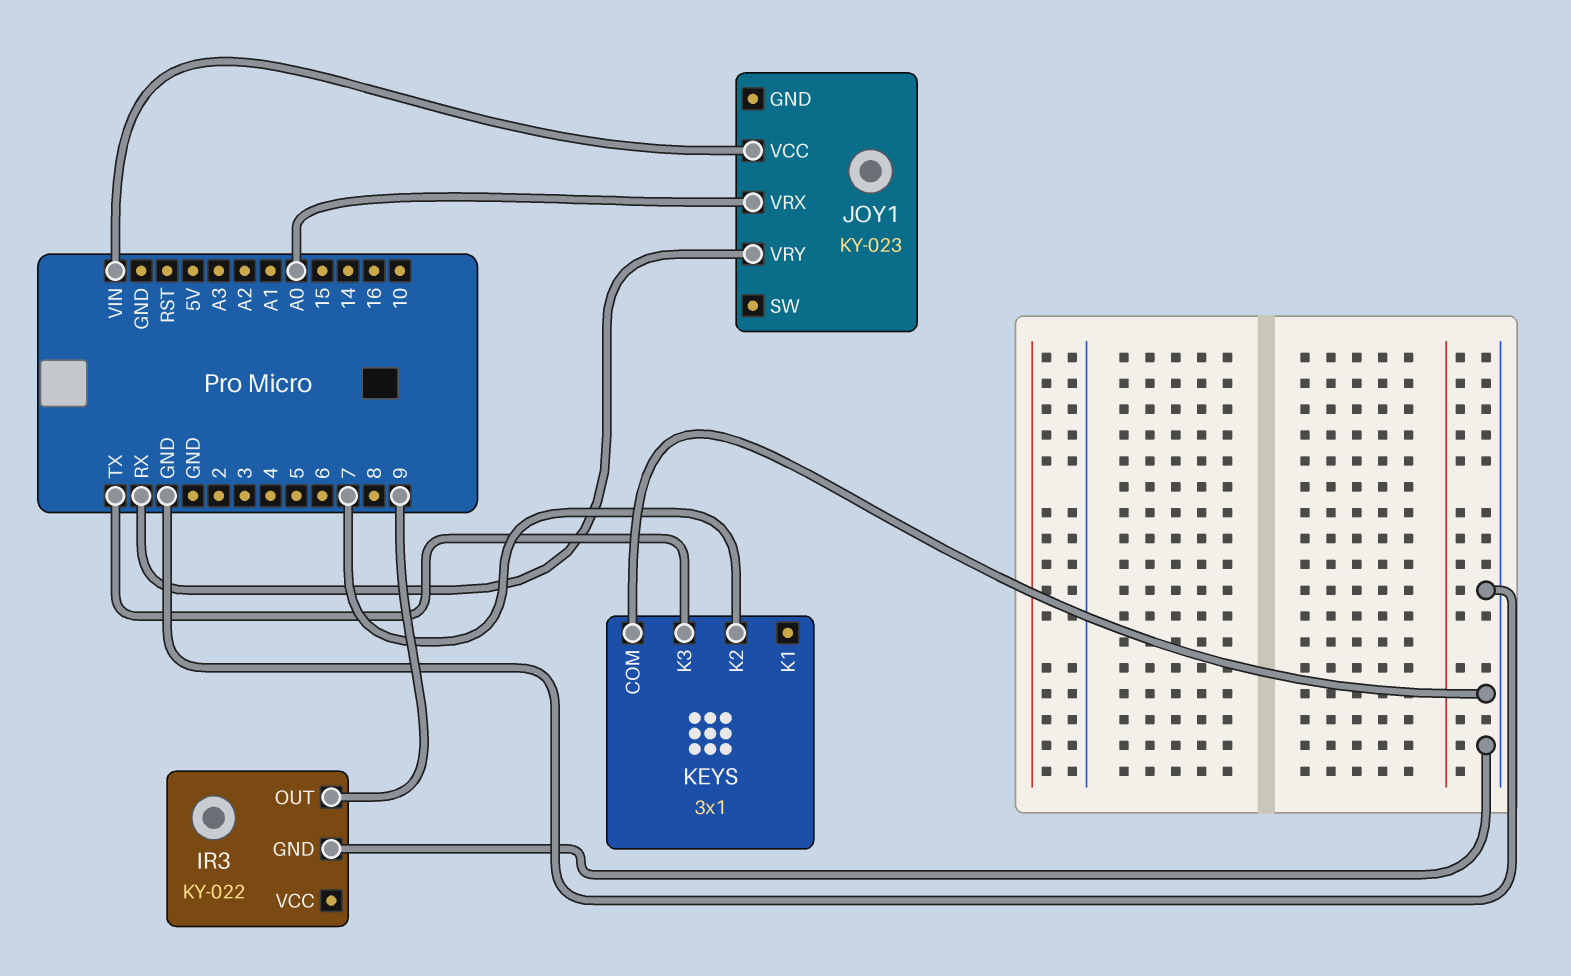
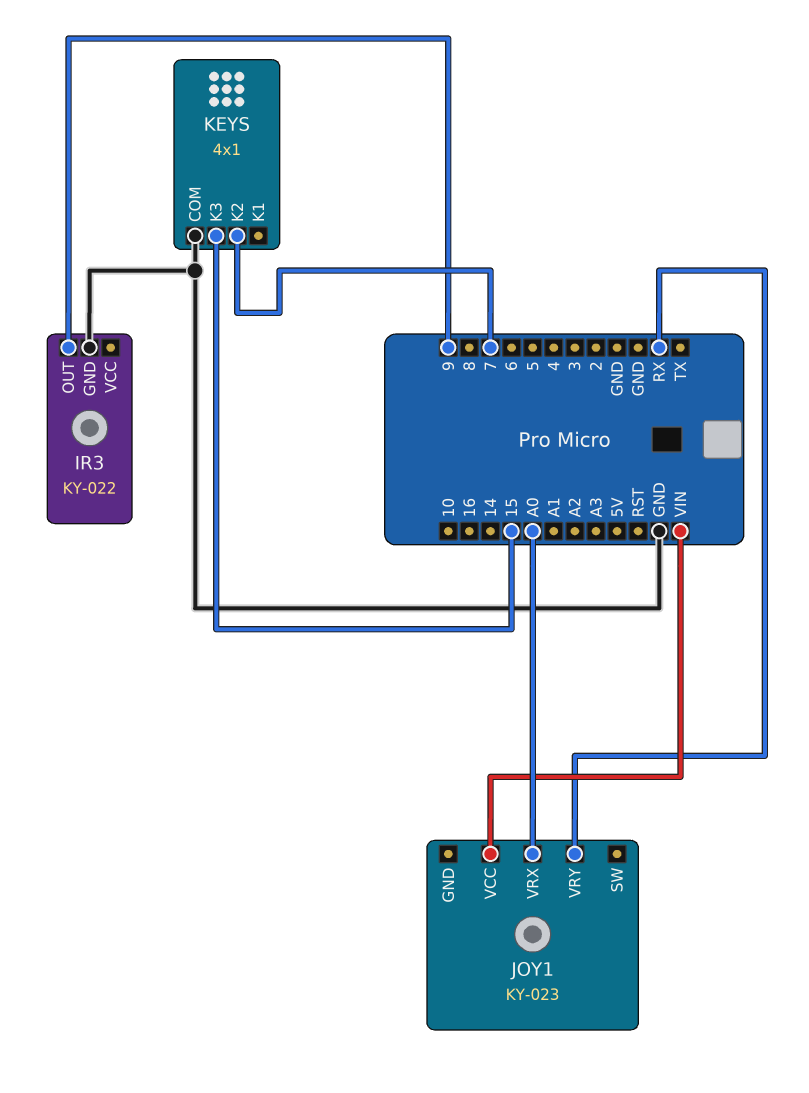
KEYS: 3x1 -> 4x1
KEYS pin K3: TX -> 15

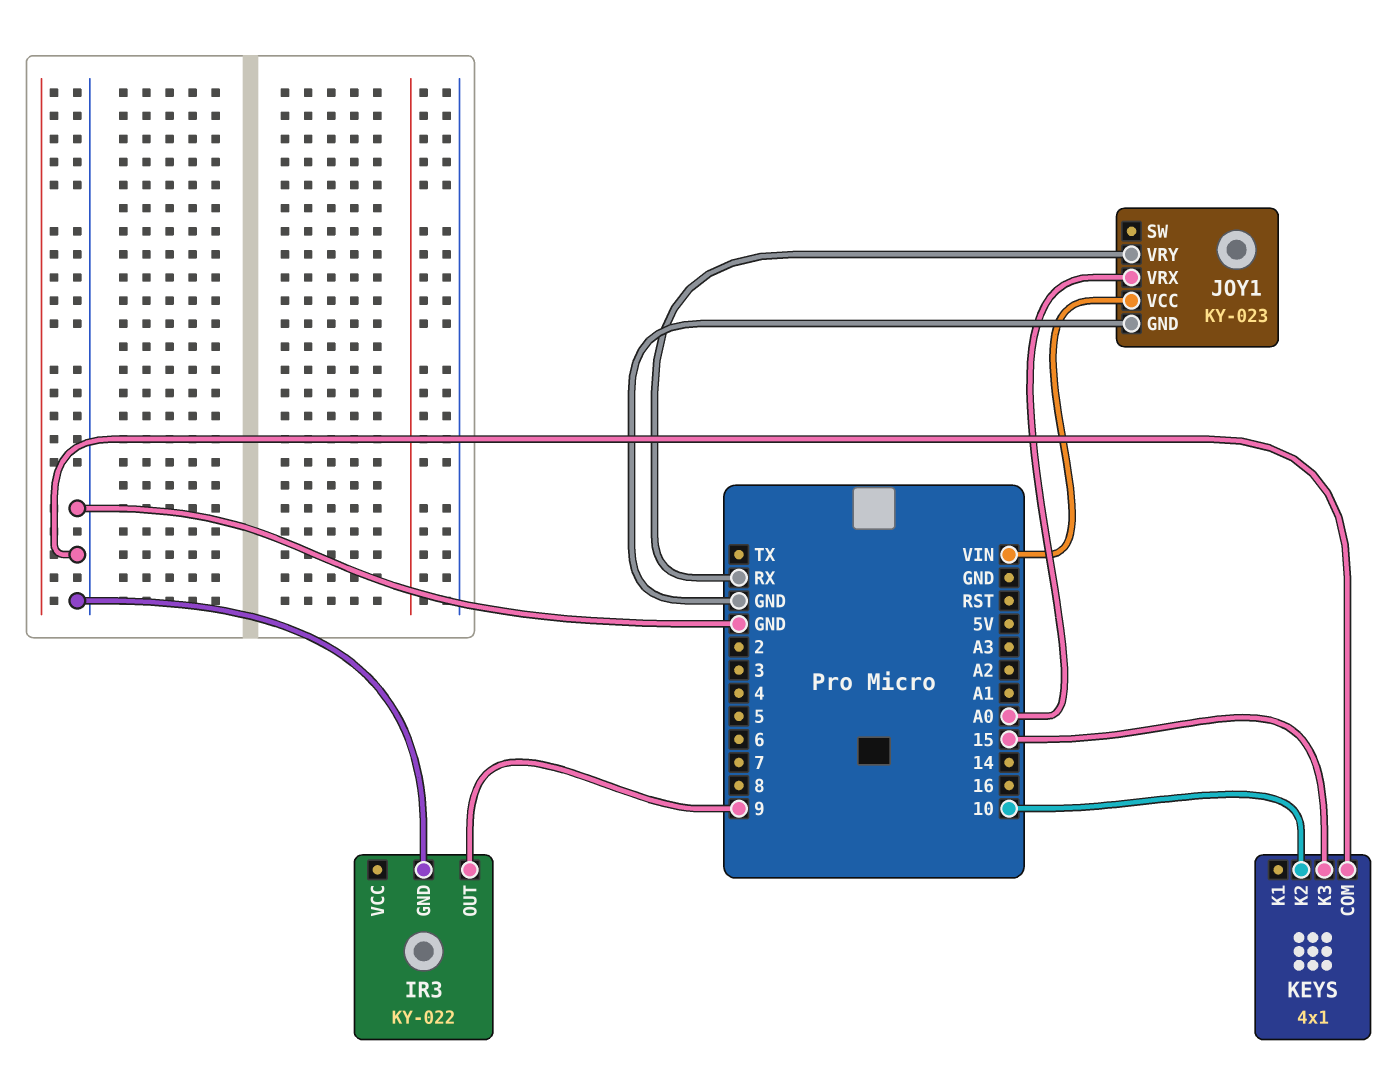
JOY1 pin GND: none -> GND
KEYS pin K2: 7 -> 10

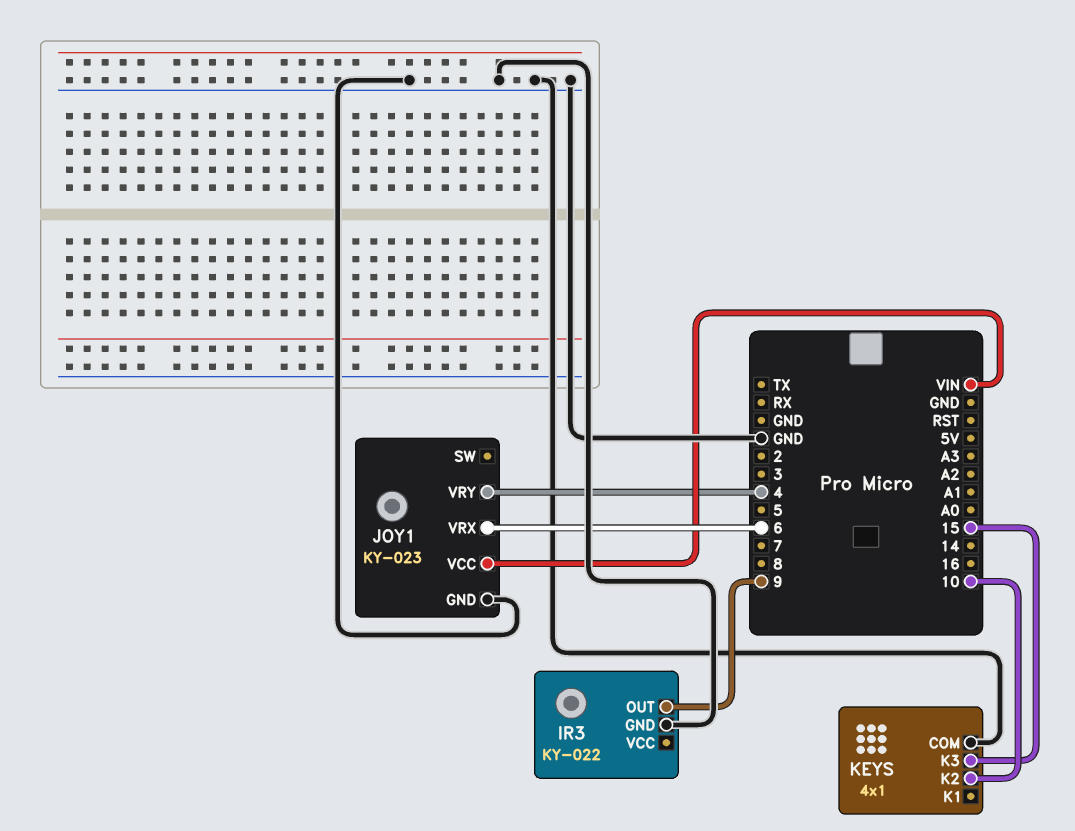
JOY1 pin VRX: A0 -> 6
JOY1 pin VRY: RX -> 4

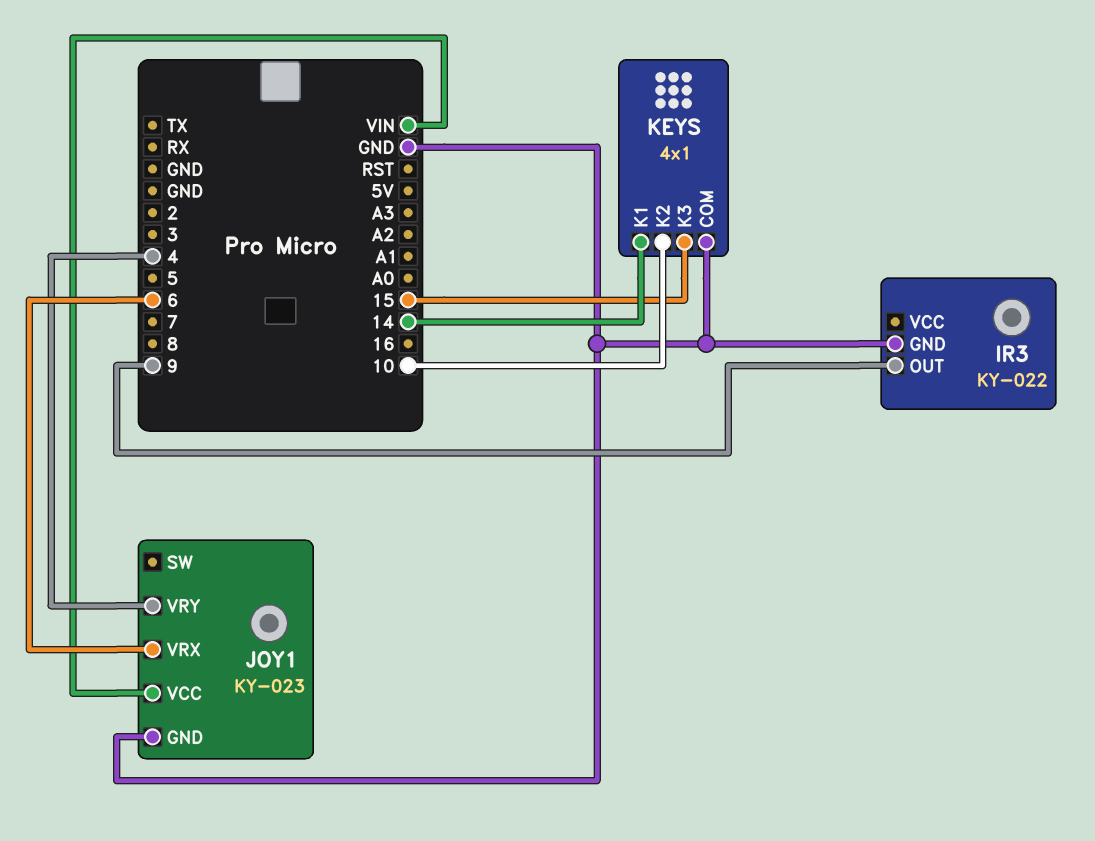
KEYS pin K1: none -> 14

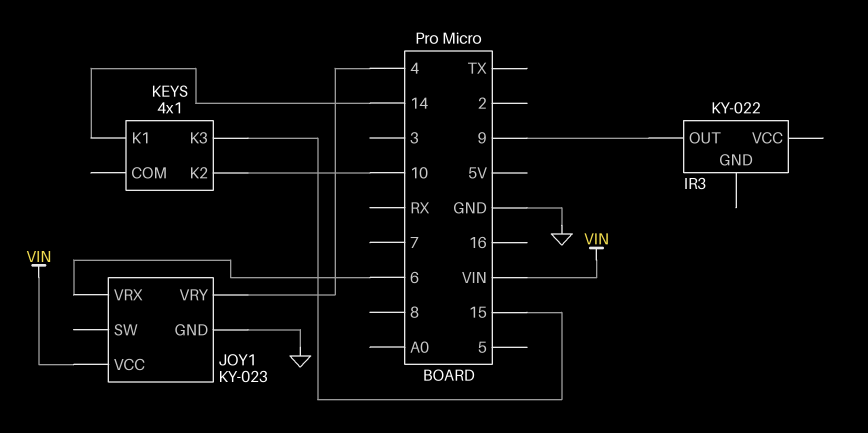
IR3 pin GND: GND -> none
KEYS pin COM: GND -> none

